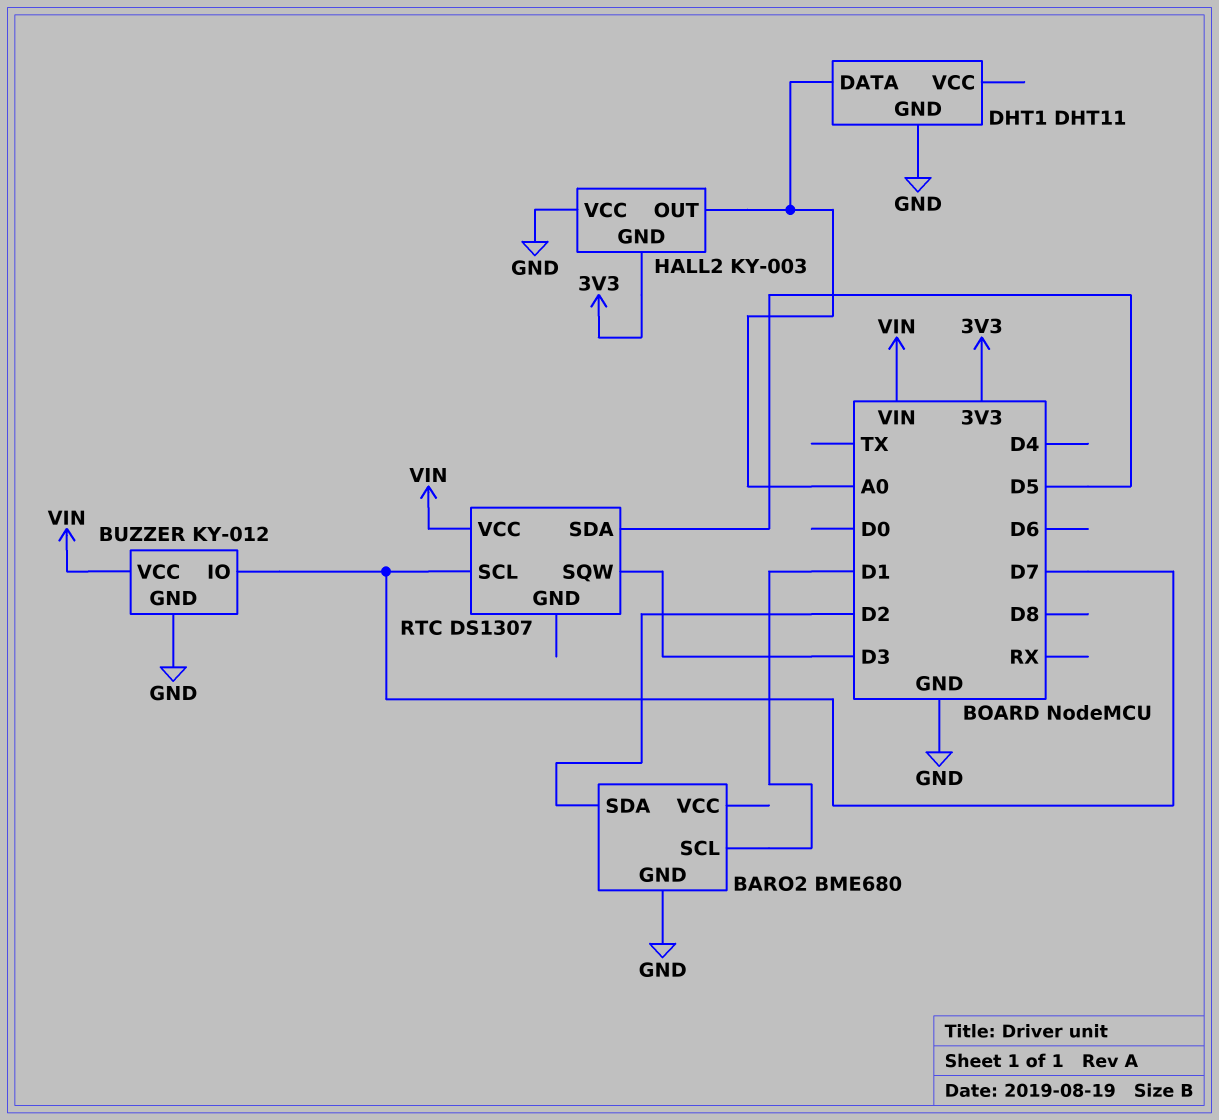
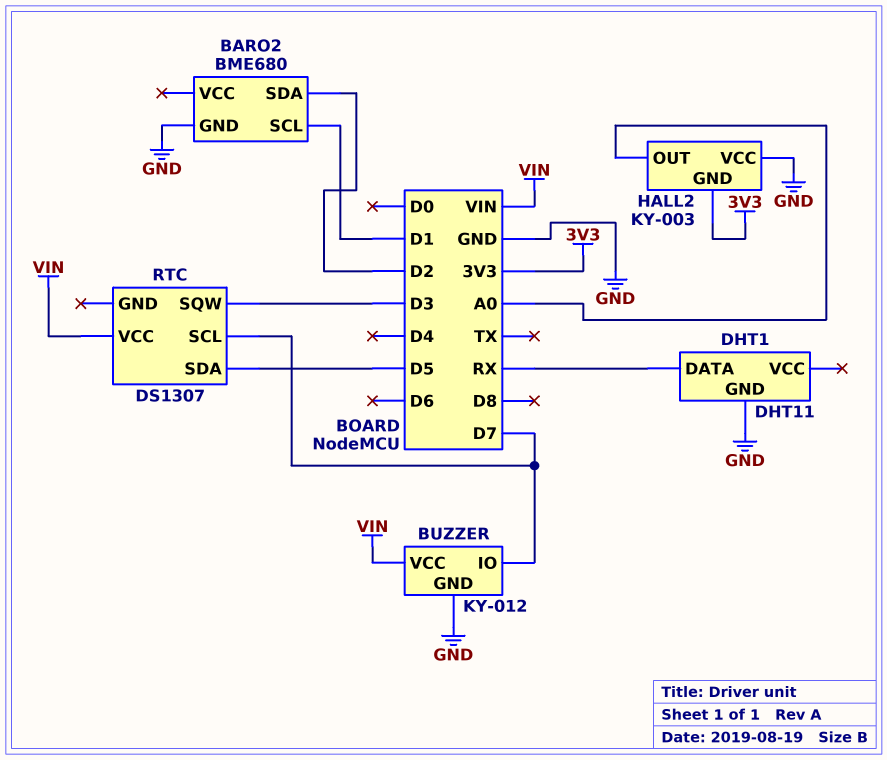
DHT1 pin DATA: A0 -> RX

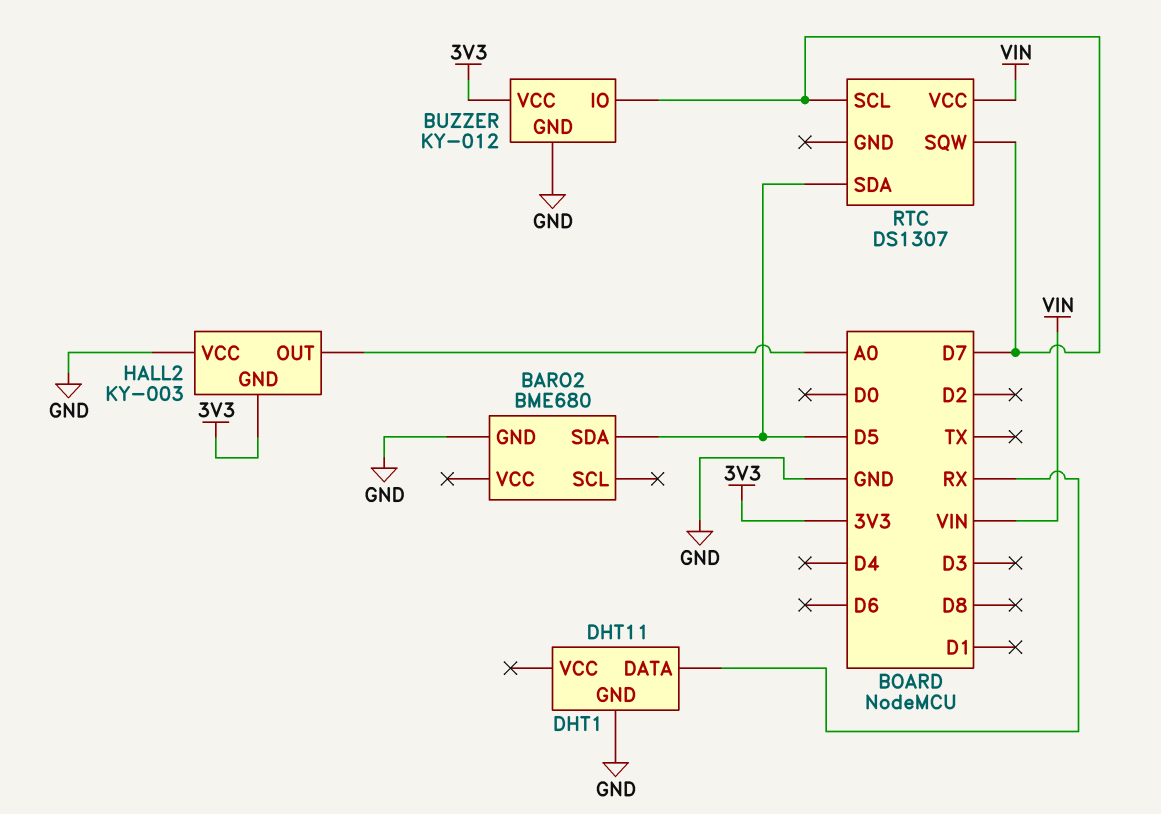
BARO2 pin SCL: D1 -> none
BARO2 pin SDA: D2 -> D5
BUZZER pin VCC: VIN -> 3V3
RTC pin SQW: D3 -> D7

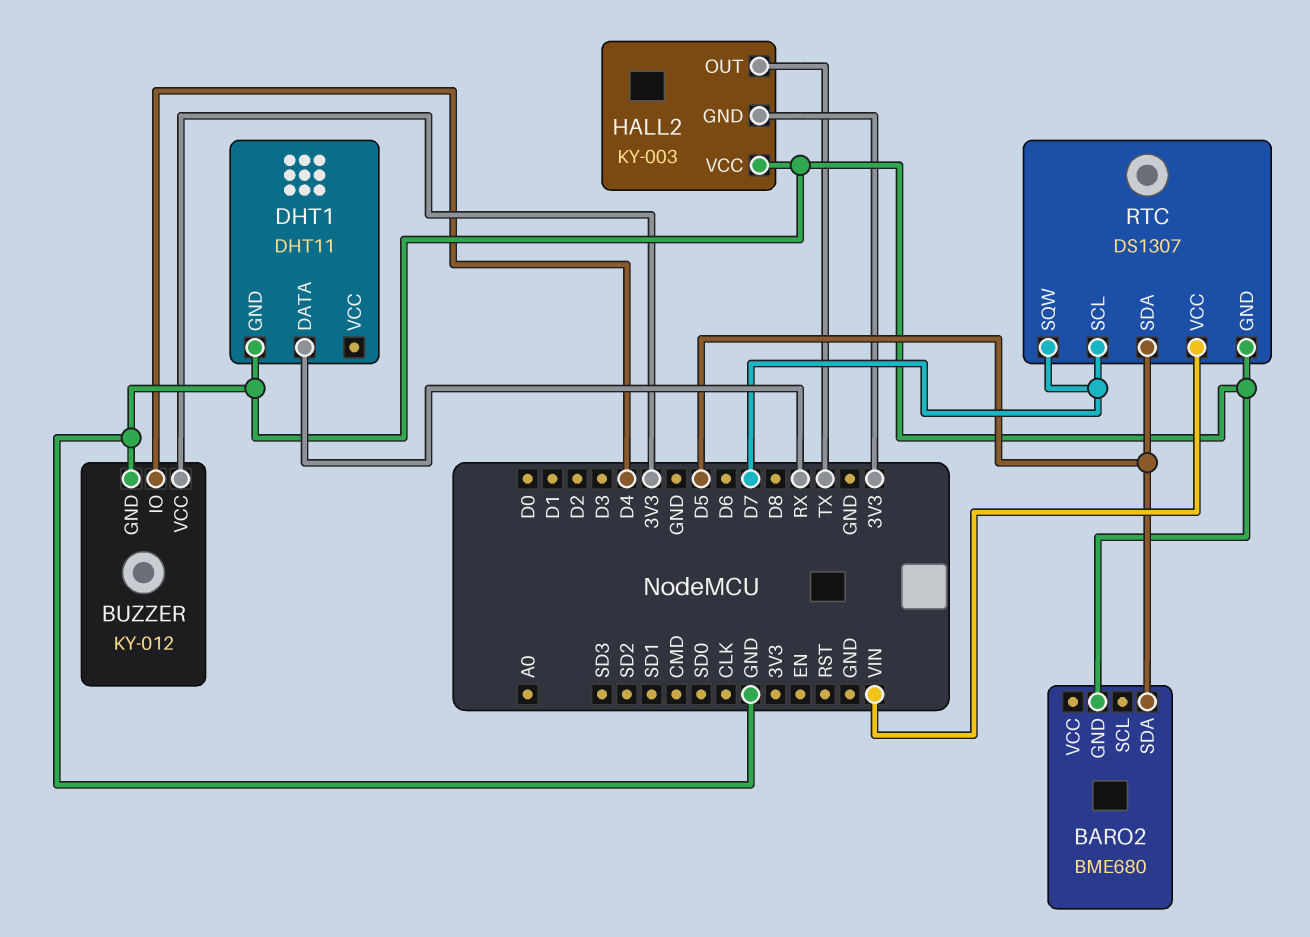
BUZZER pin IO: D7 -> D4
HALL2 pin OUT: A0 -> TX
RTC pin GND: none -> GND

